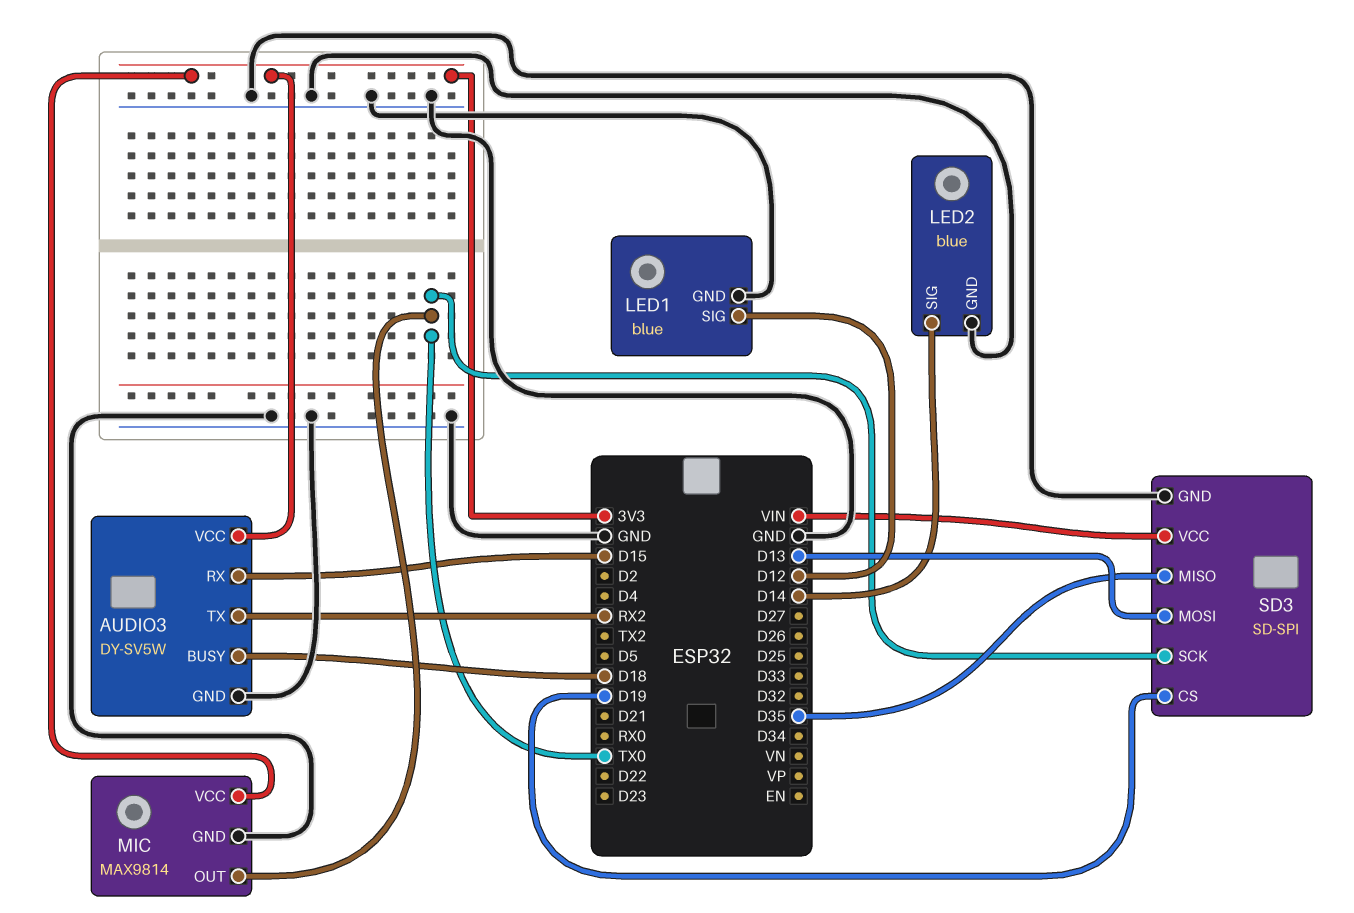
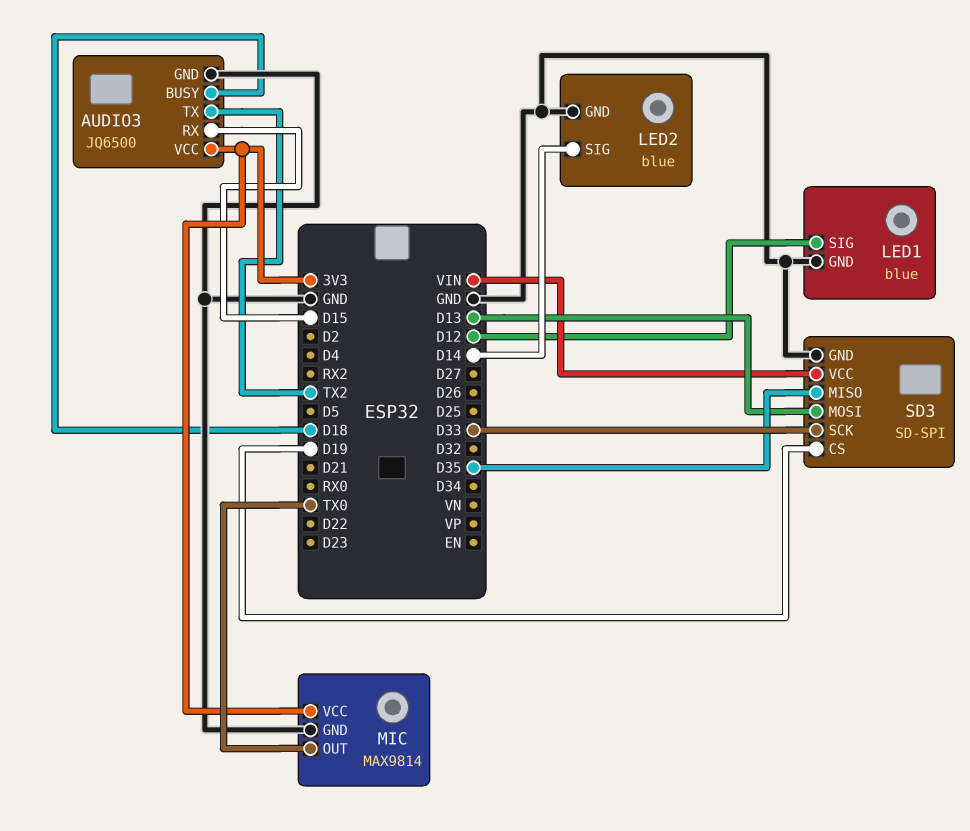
AUDIO3: DY-SV5W -> JQ6500
AUDIO3 pin TX: RX2 -> TX2
SD3 pin SCK: TX0 -> D33

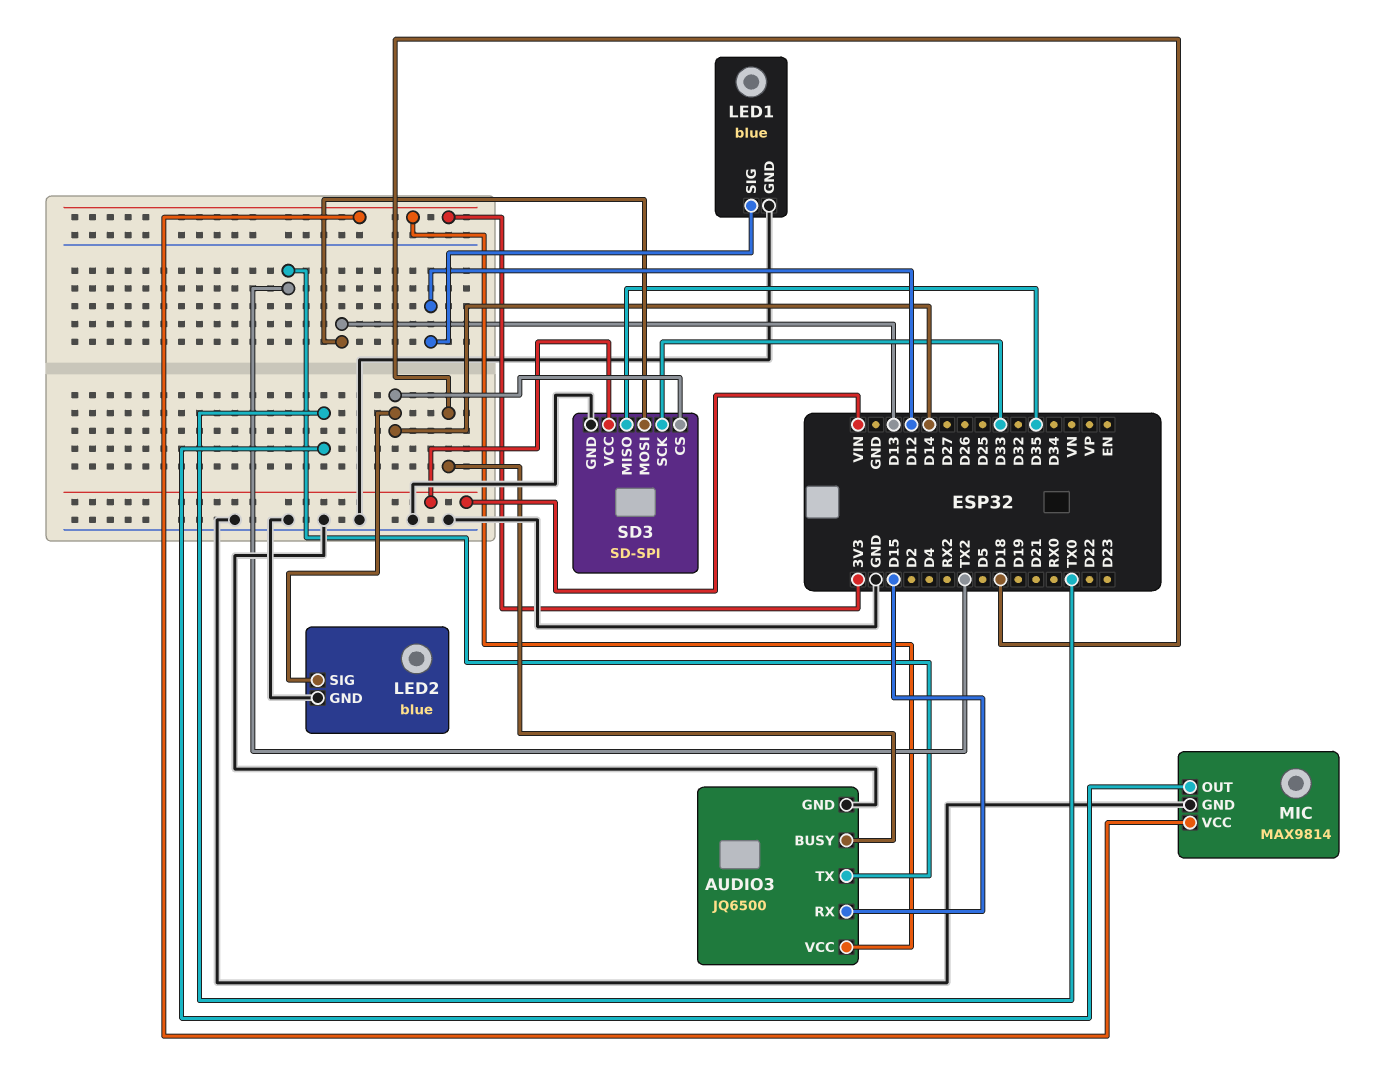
SD3 pin CS: D19 -> D14

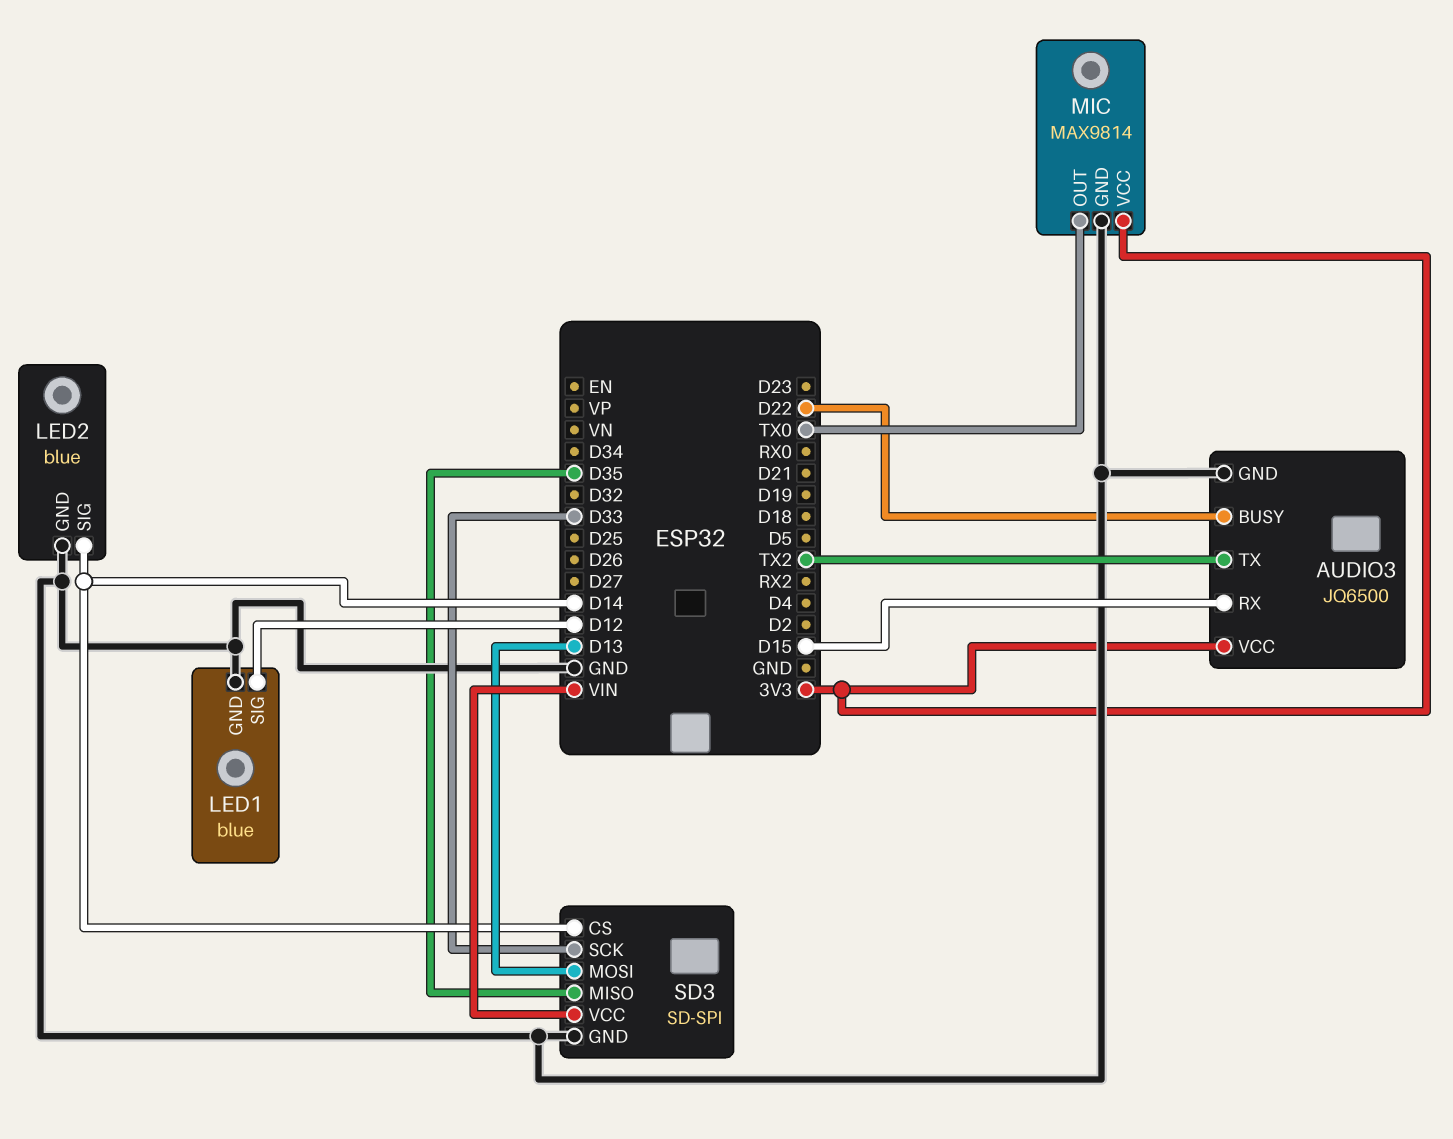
AUDIO3 pin BUSY: D18 -> D22

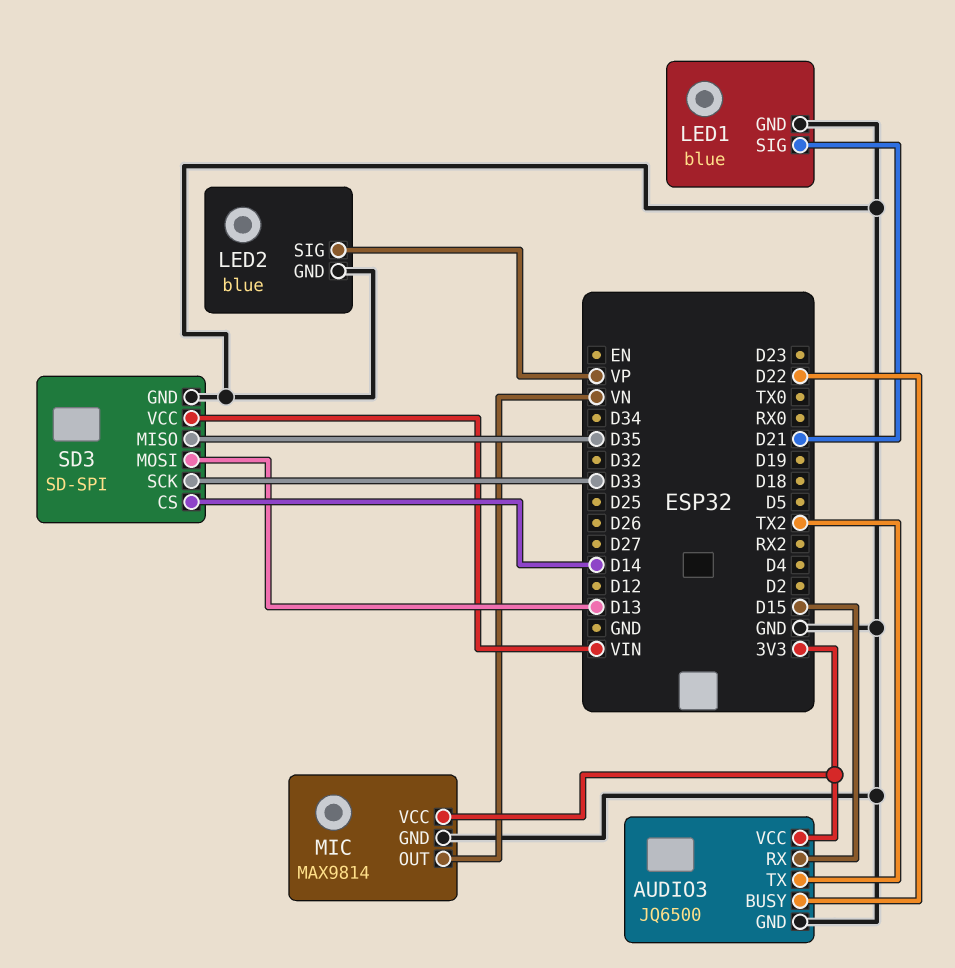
LED1 pin SIG: D12 -> D21
LED2 pin SIG: D14 -> VP
MIC pin OUT: TX0 -> VN

